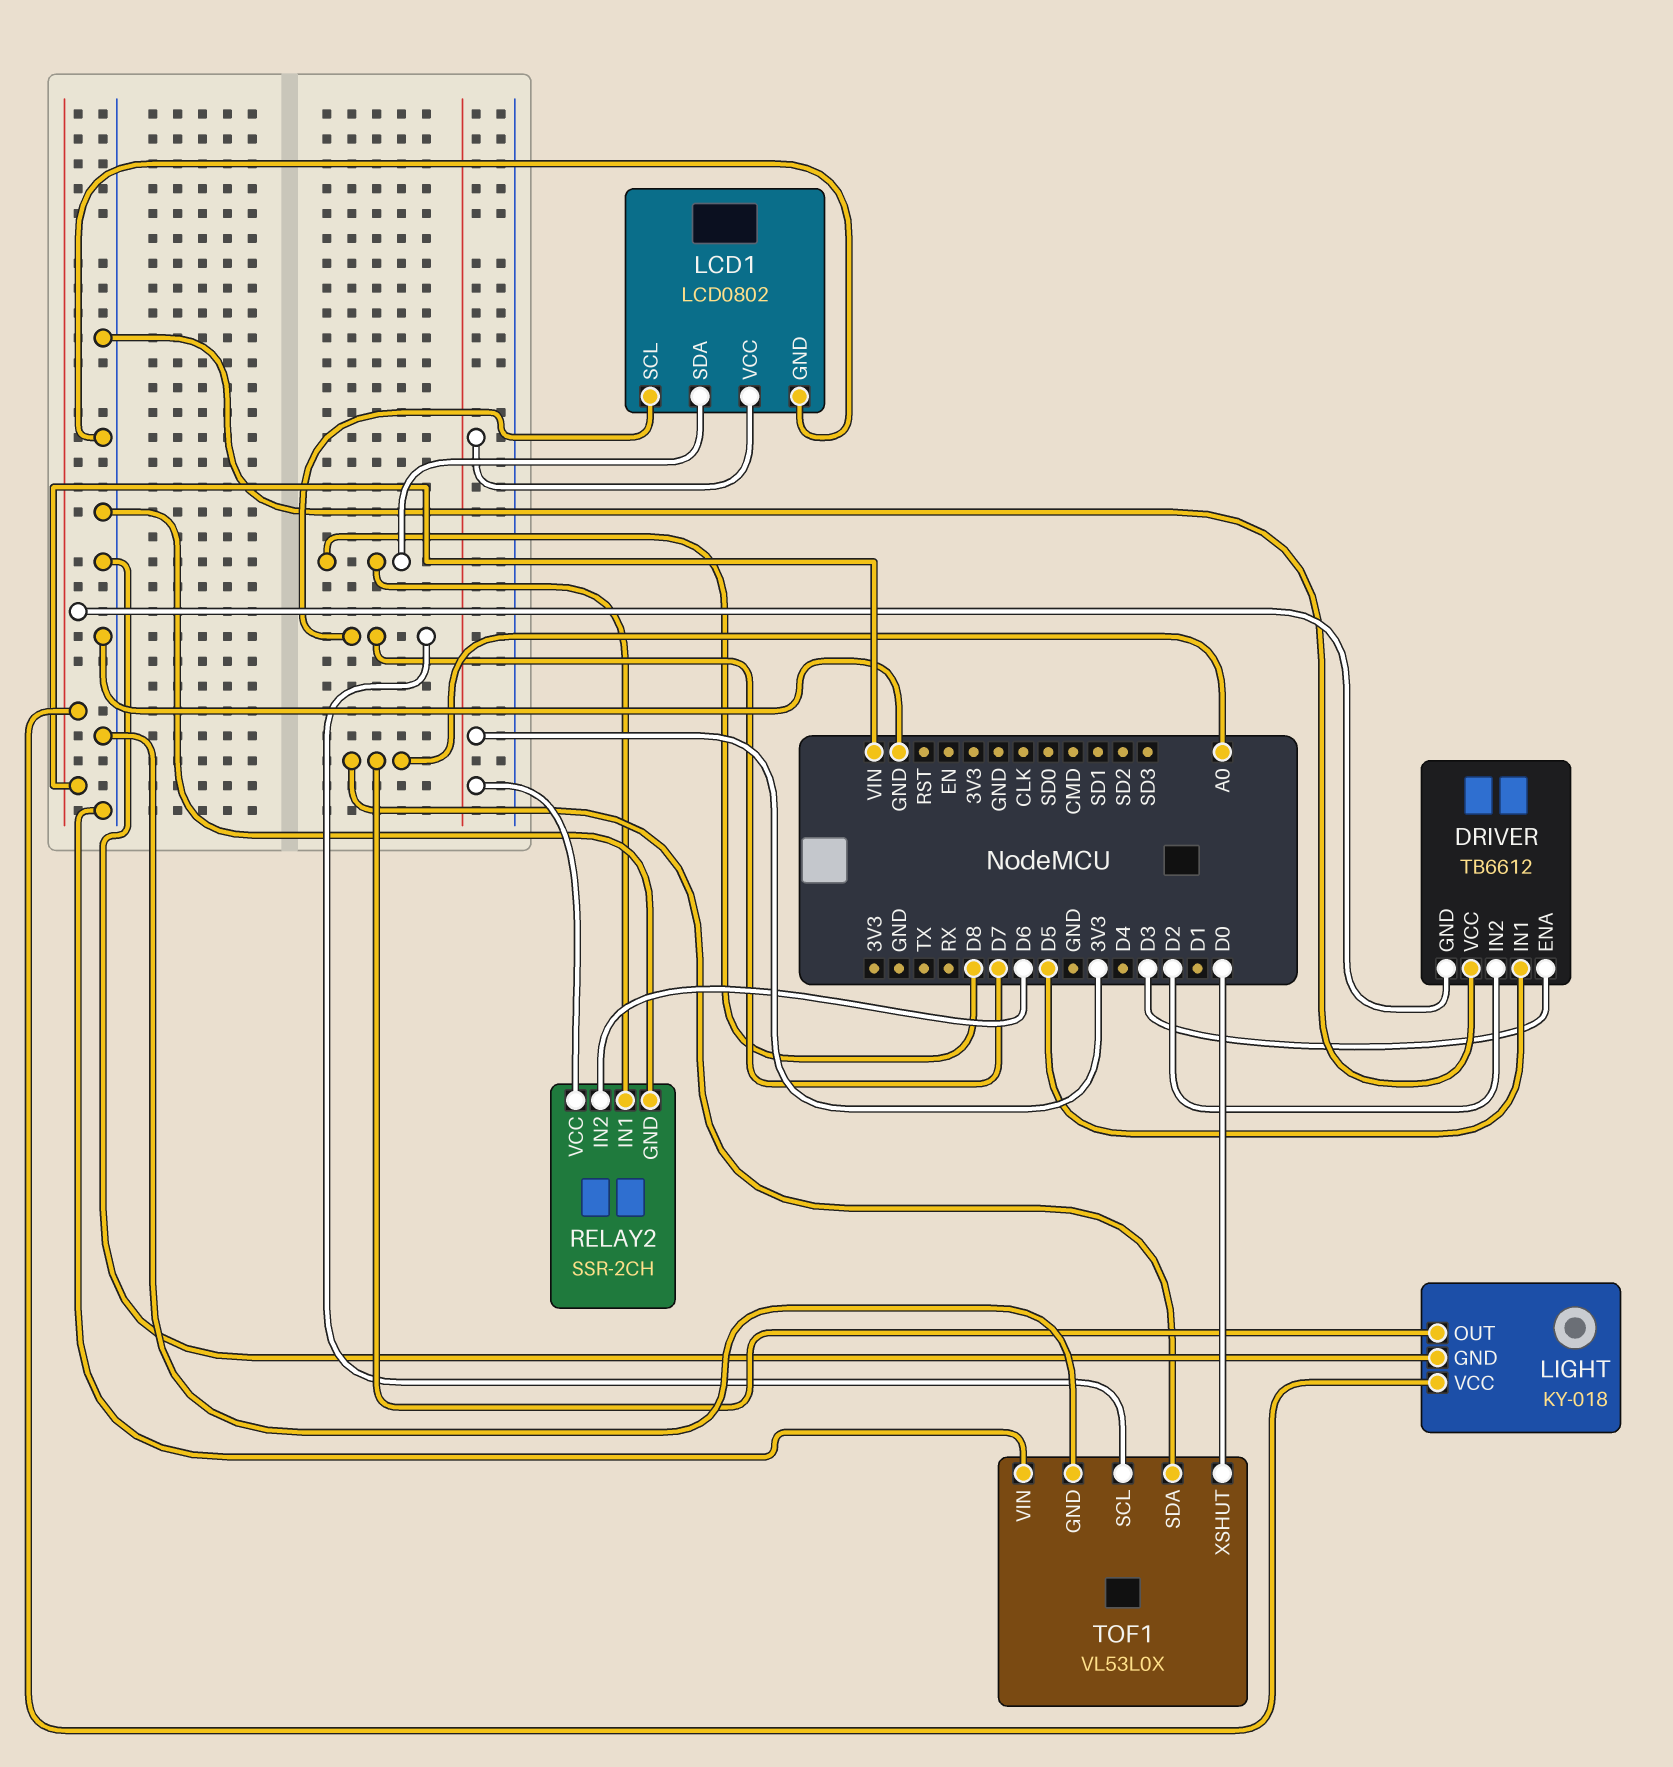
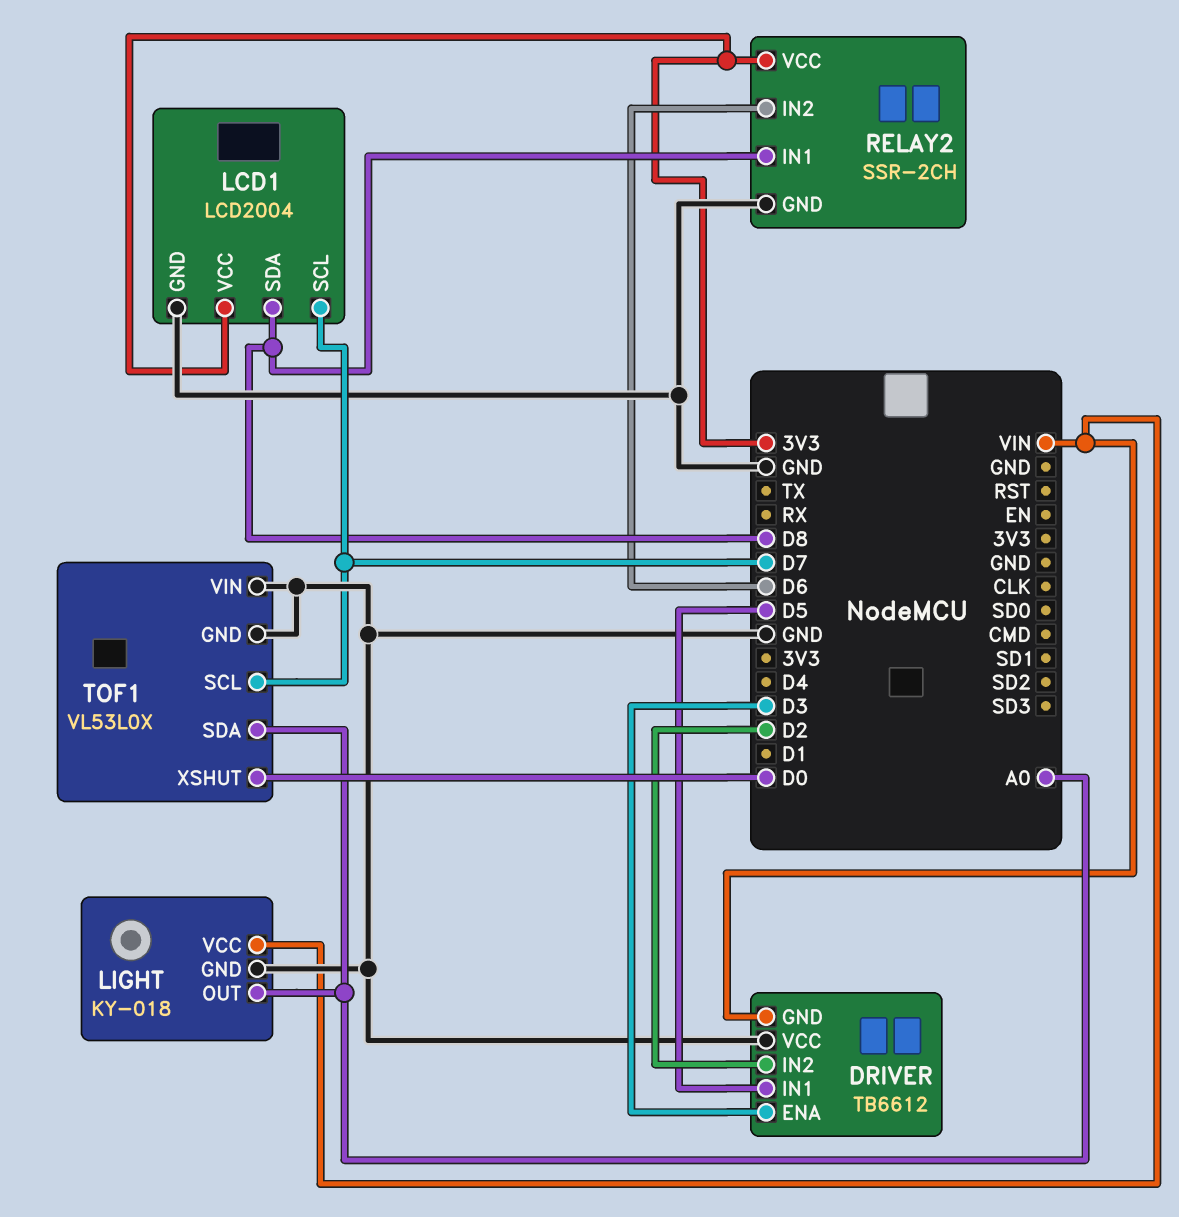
LCD1: LCD0802 -> LCD2004

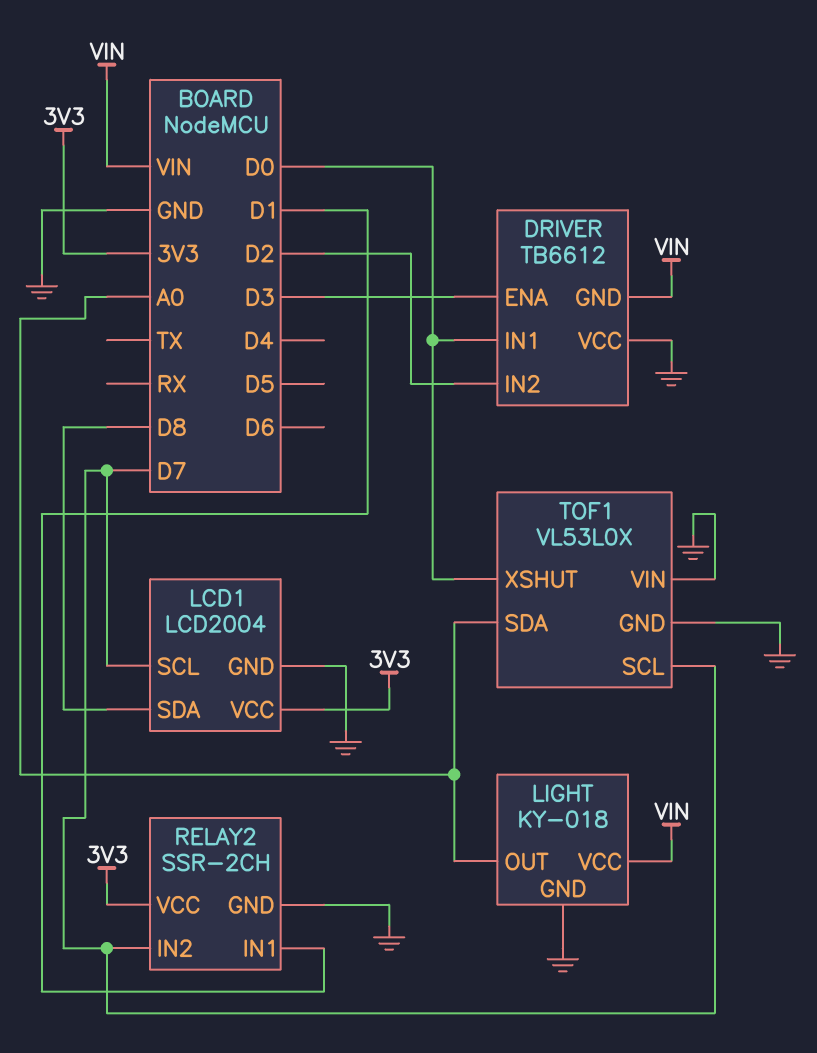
DRIVER pin IN1: D5 -> D0
RELAY2 pin IN1: D8 -> D1
RELAY2 pin IN2: D6 -> D7

